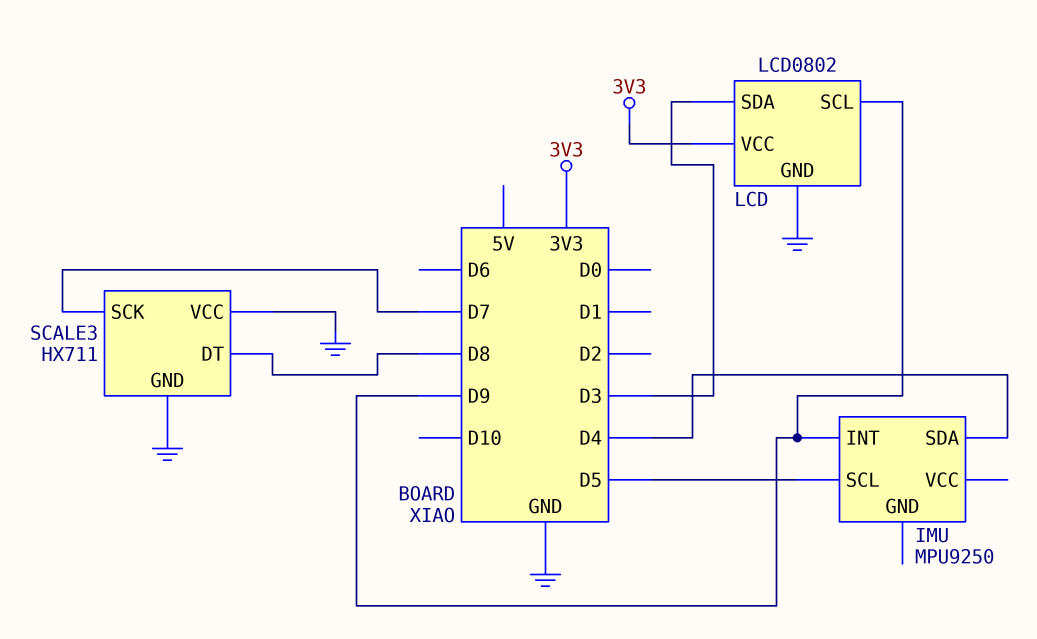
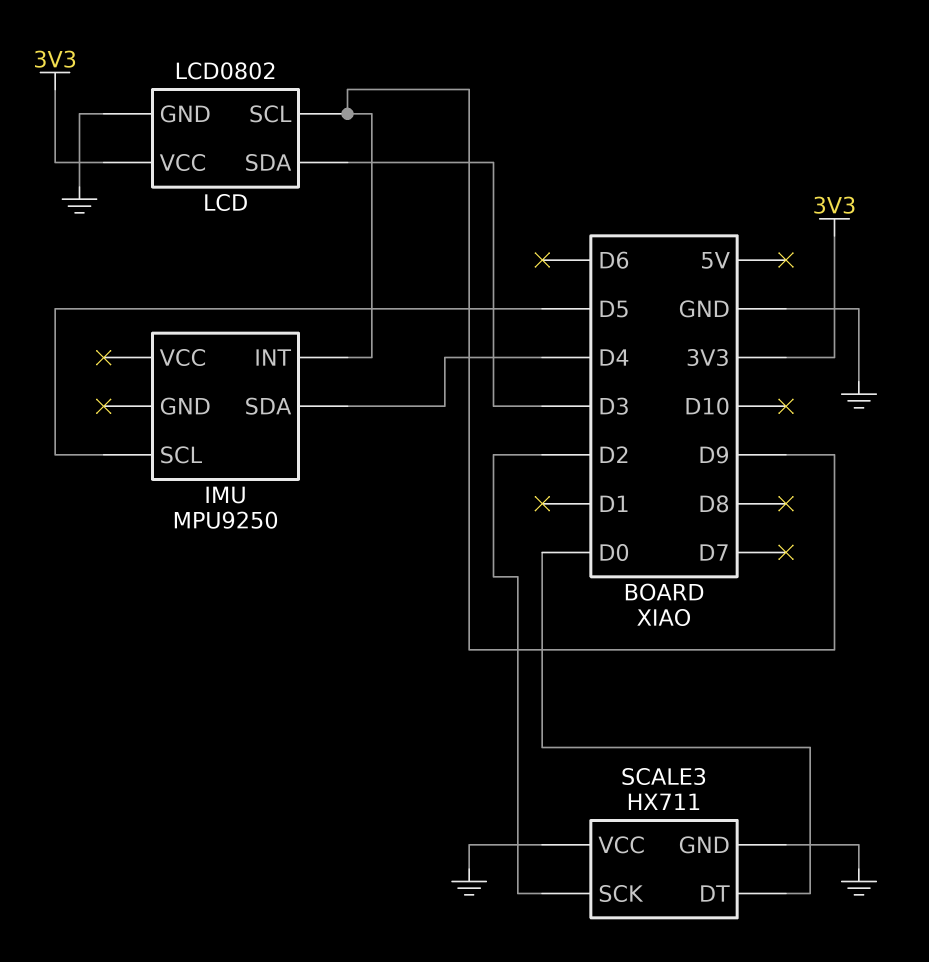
SCALE3 pin DT: D8 -> D0
SCALE3 pin SCK: D7 -> D2

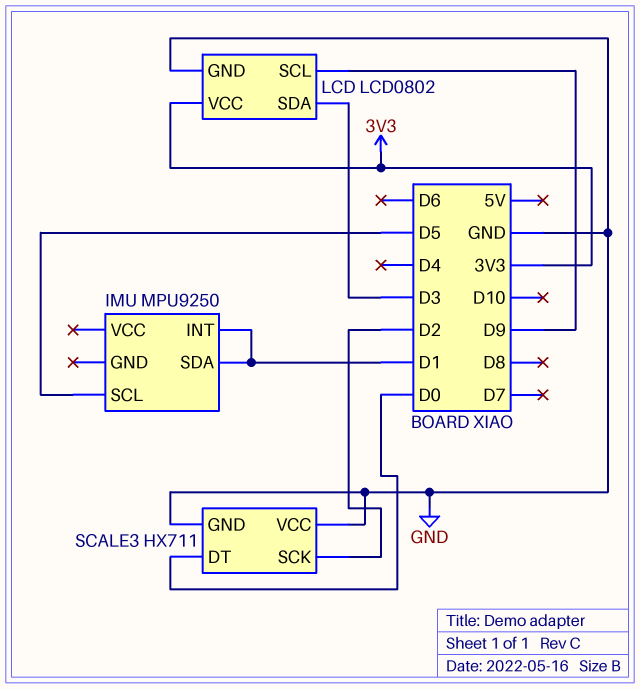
IMU pin INT: D9 -> D1
IMU pin SDA: D4 -> D1

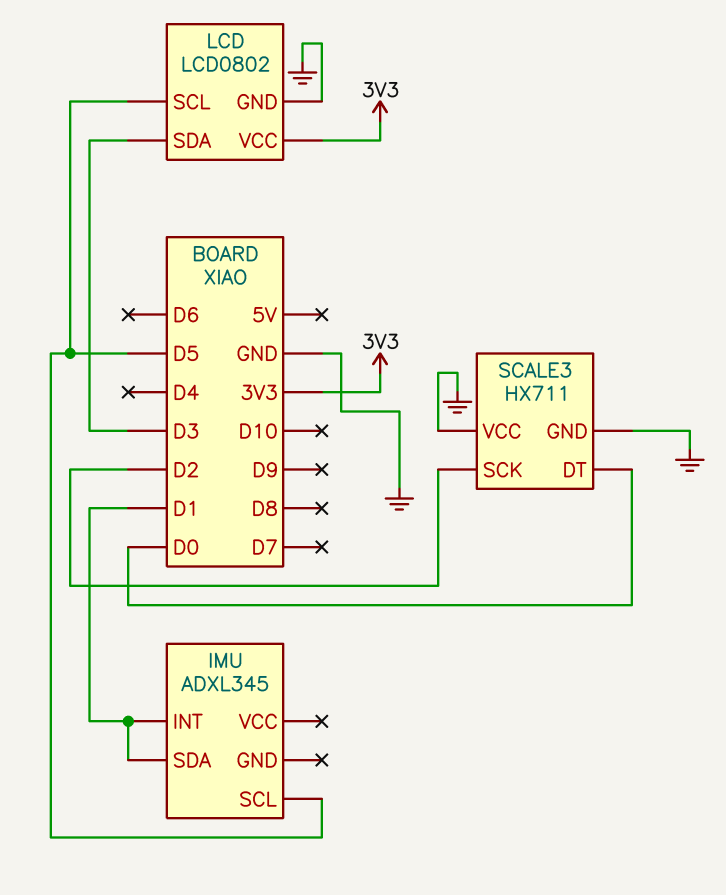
IMU: MPU9250 -> ADXL345
LCD pin SCL: D9 -> D5

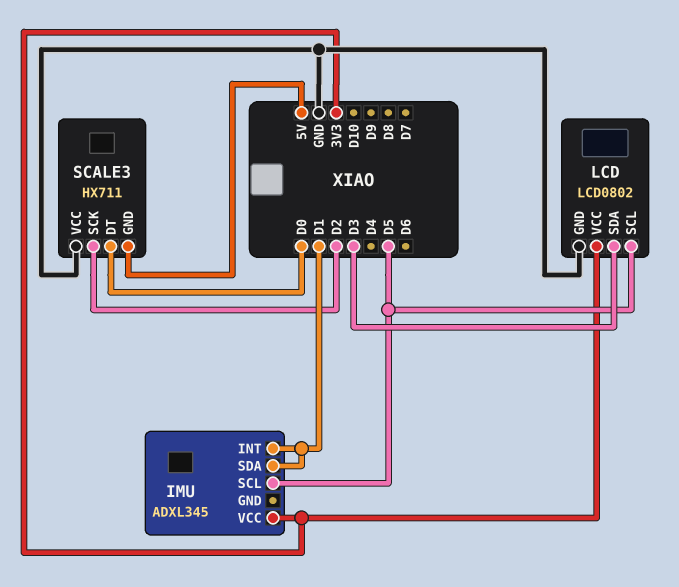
IMU pin VCC: none -> 3V3
SCALE3 pin GND: GND -> 5V

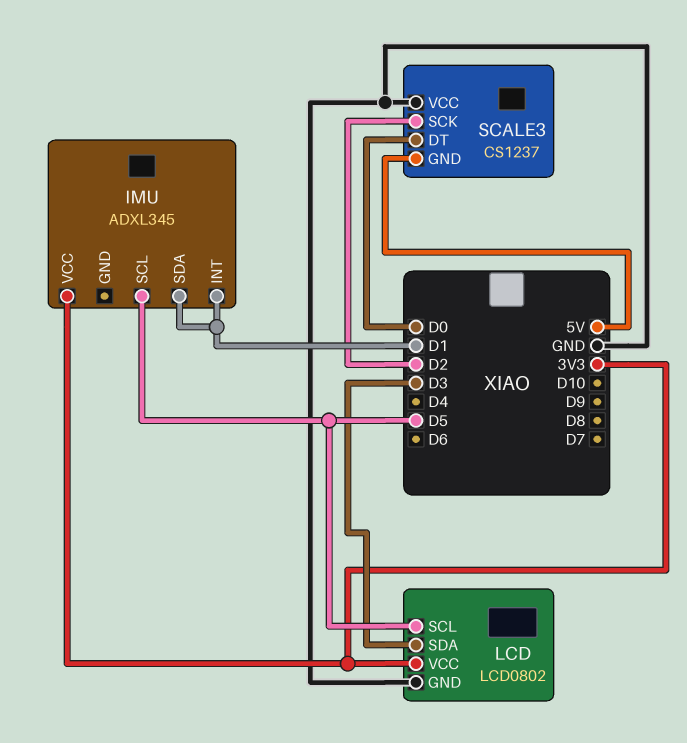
SCALE3: HX711 -> CS1237

